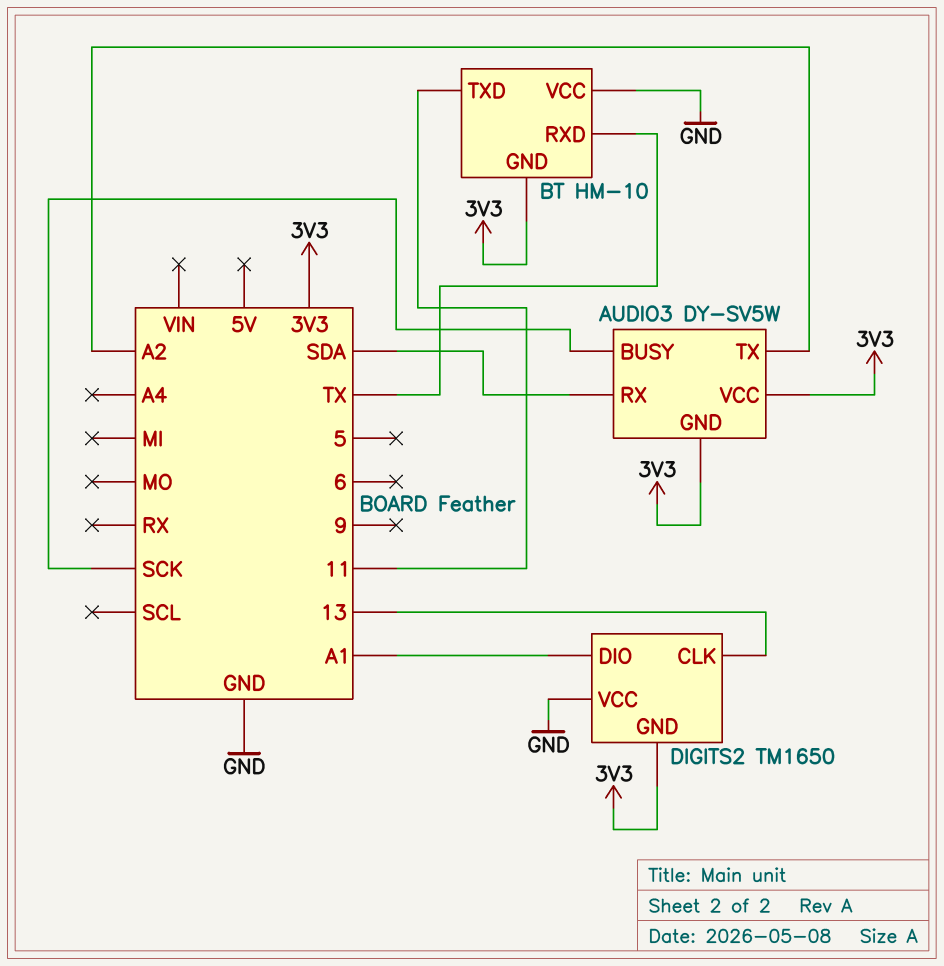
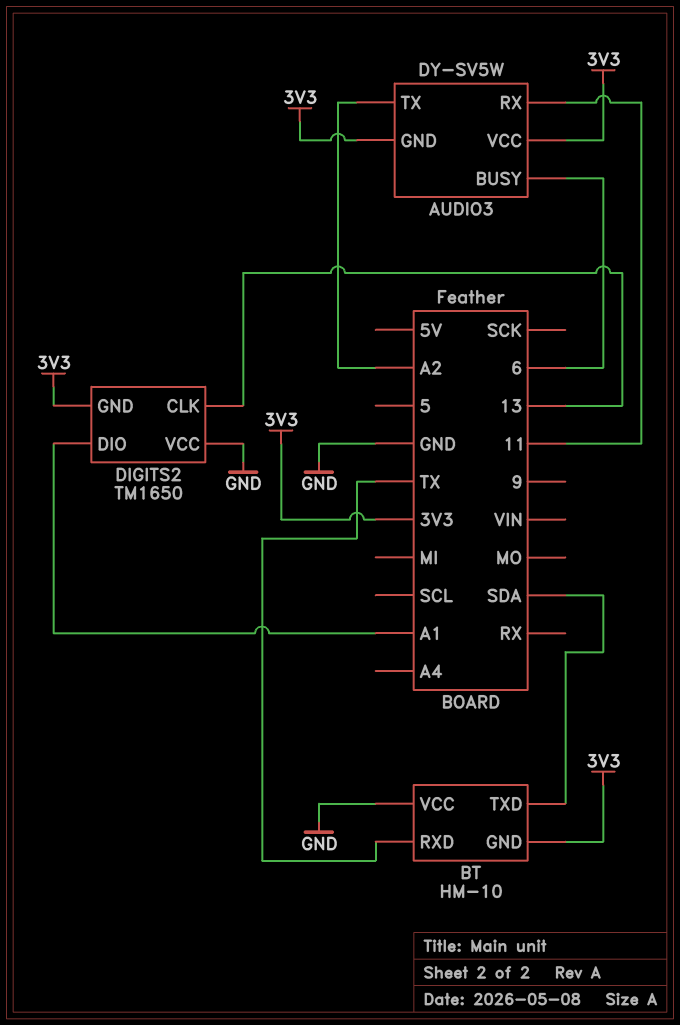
AUDIO3 pin BUSY: SCK -> 6
AUDIO3 pin RX: SDA -> 11
BT pin TXD: 11 -> SDA

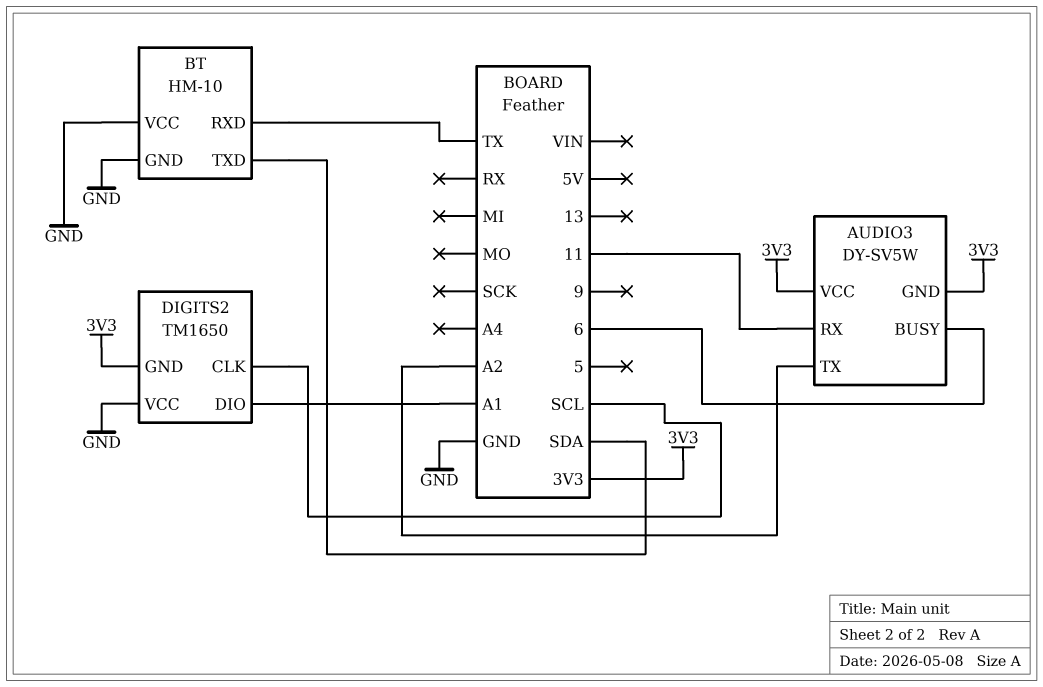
BT pin GND: 3V3 -> GND
DIGITS2 pin CLK: 13 -> SCL

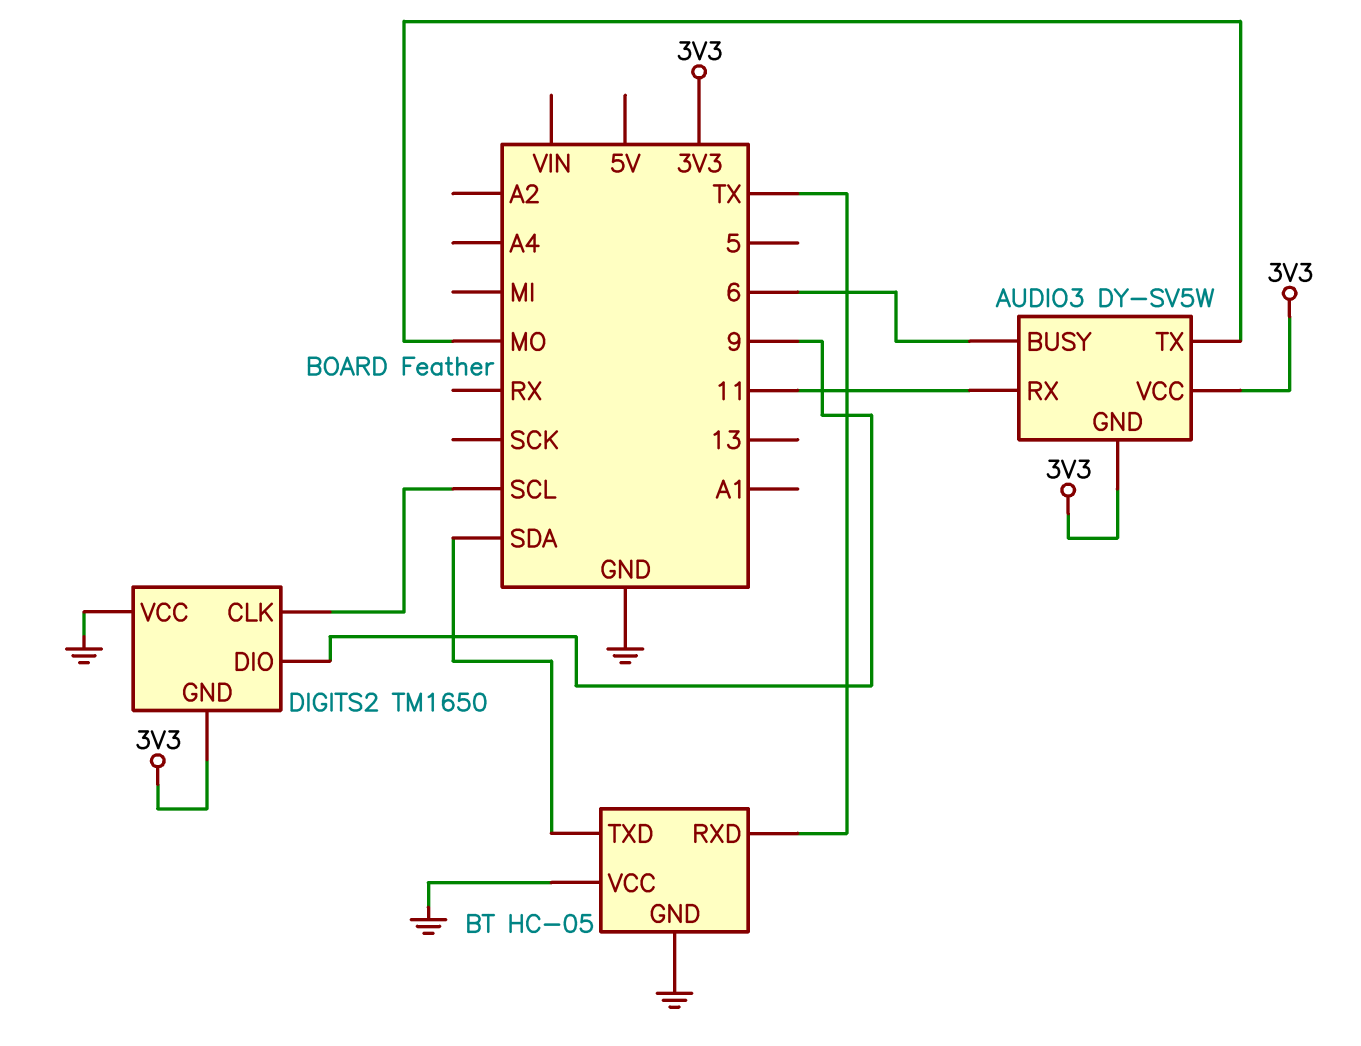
AUDIO3 pin TX: A2 -> MO
BT: HM-10 -> HC-05
DIGITS2 pin DIO: A1 -> 9

